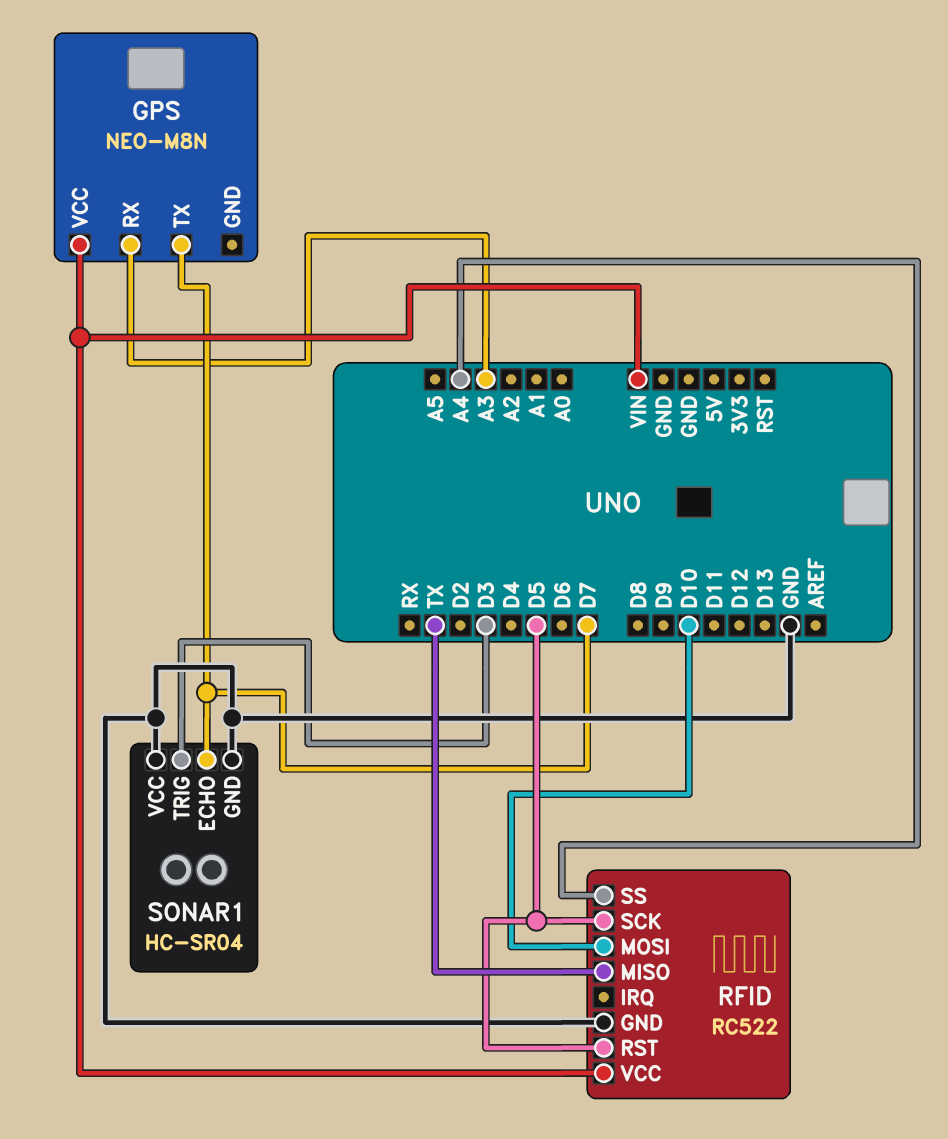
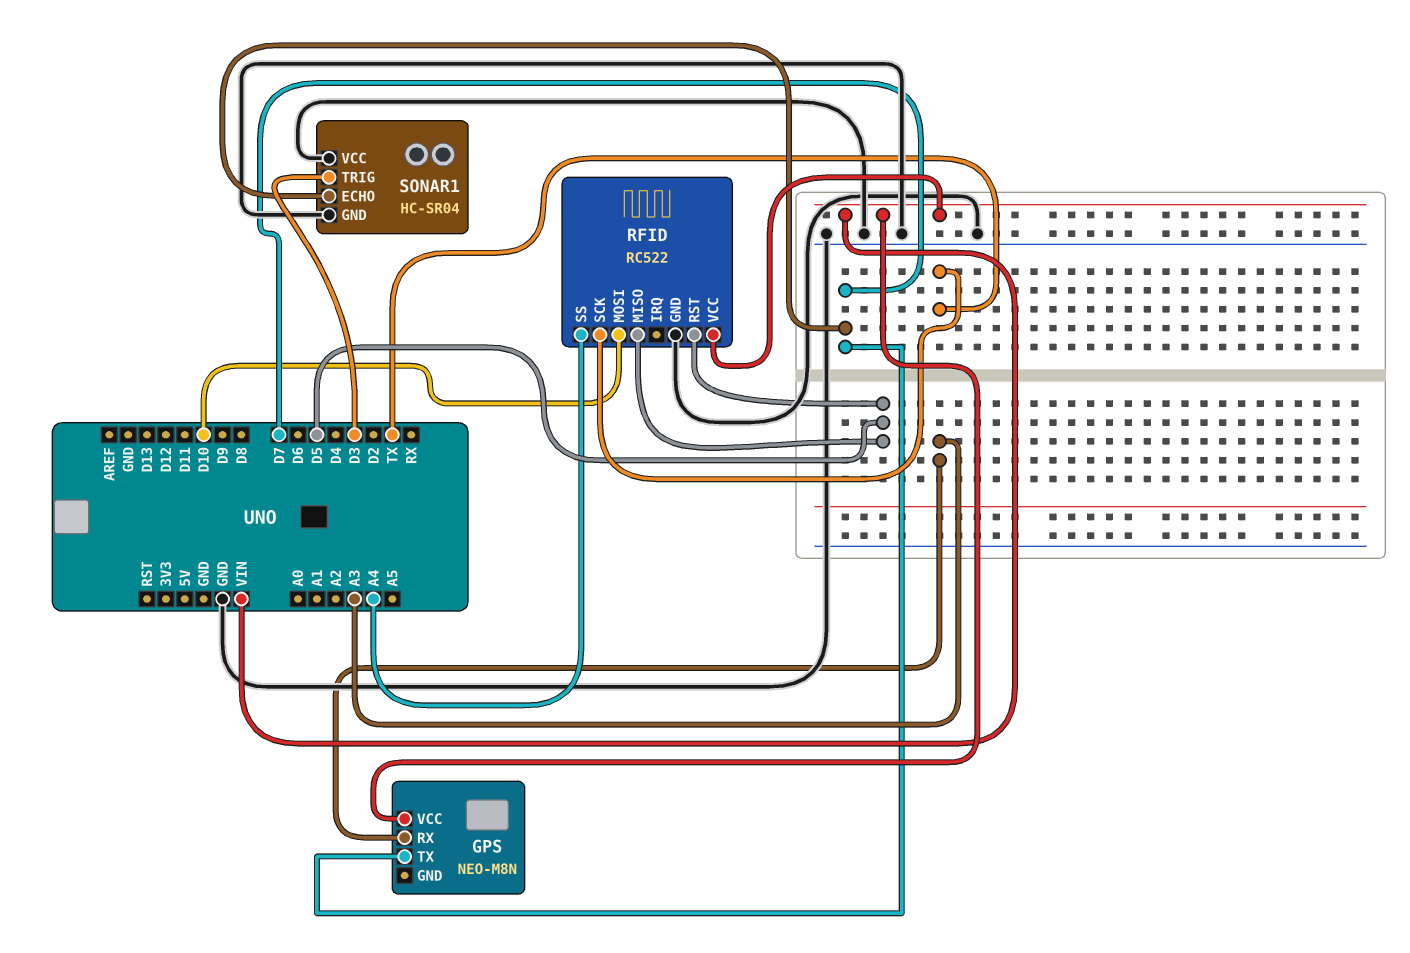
RFID pin MISO: TX -> D5
RFID pin SCK: D5 -> TX

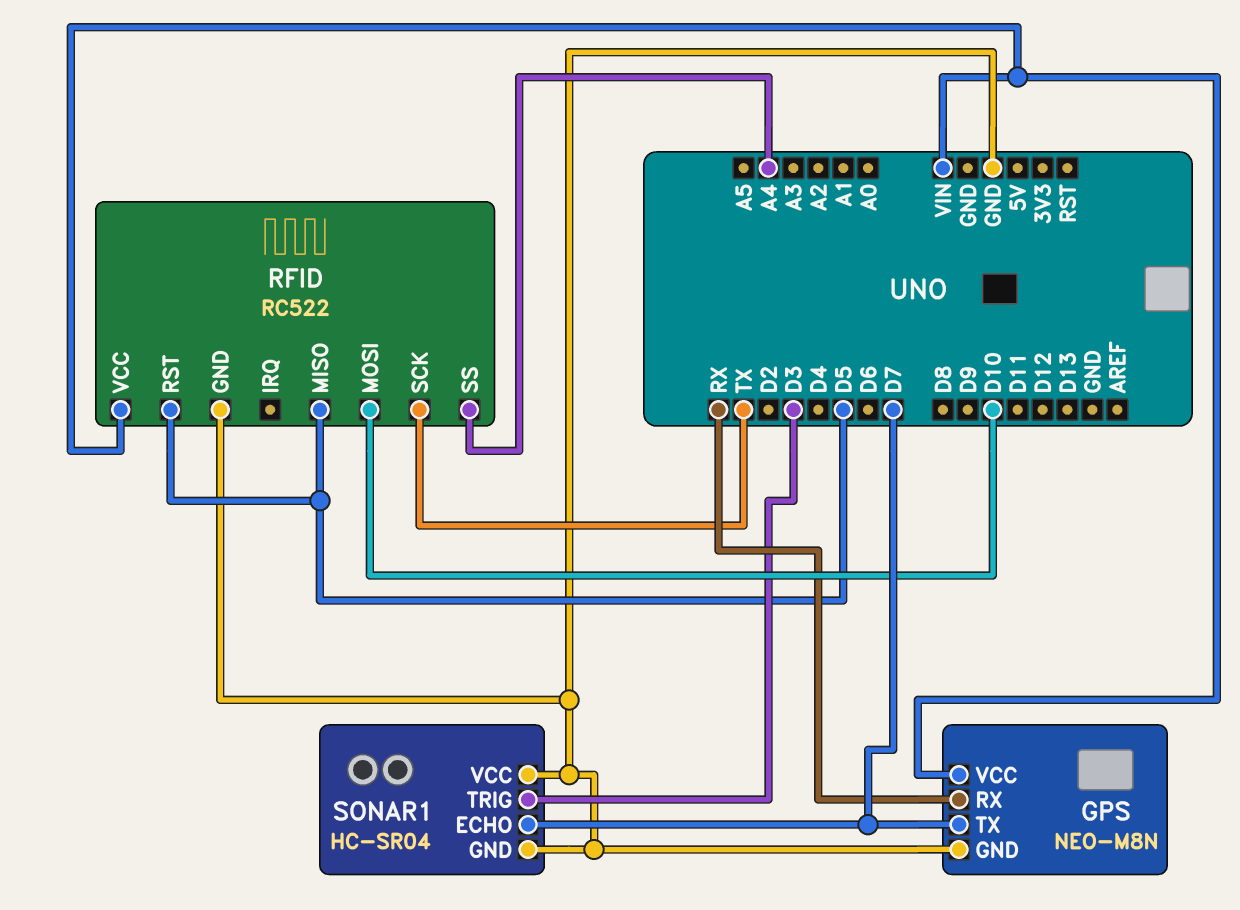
GPS pin GND: none -> GND
GPS pin RX: A3 -> RX

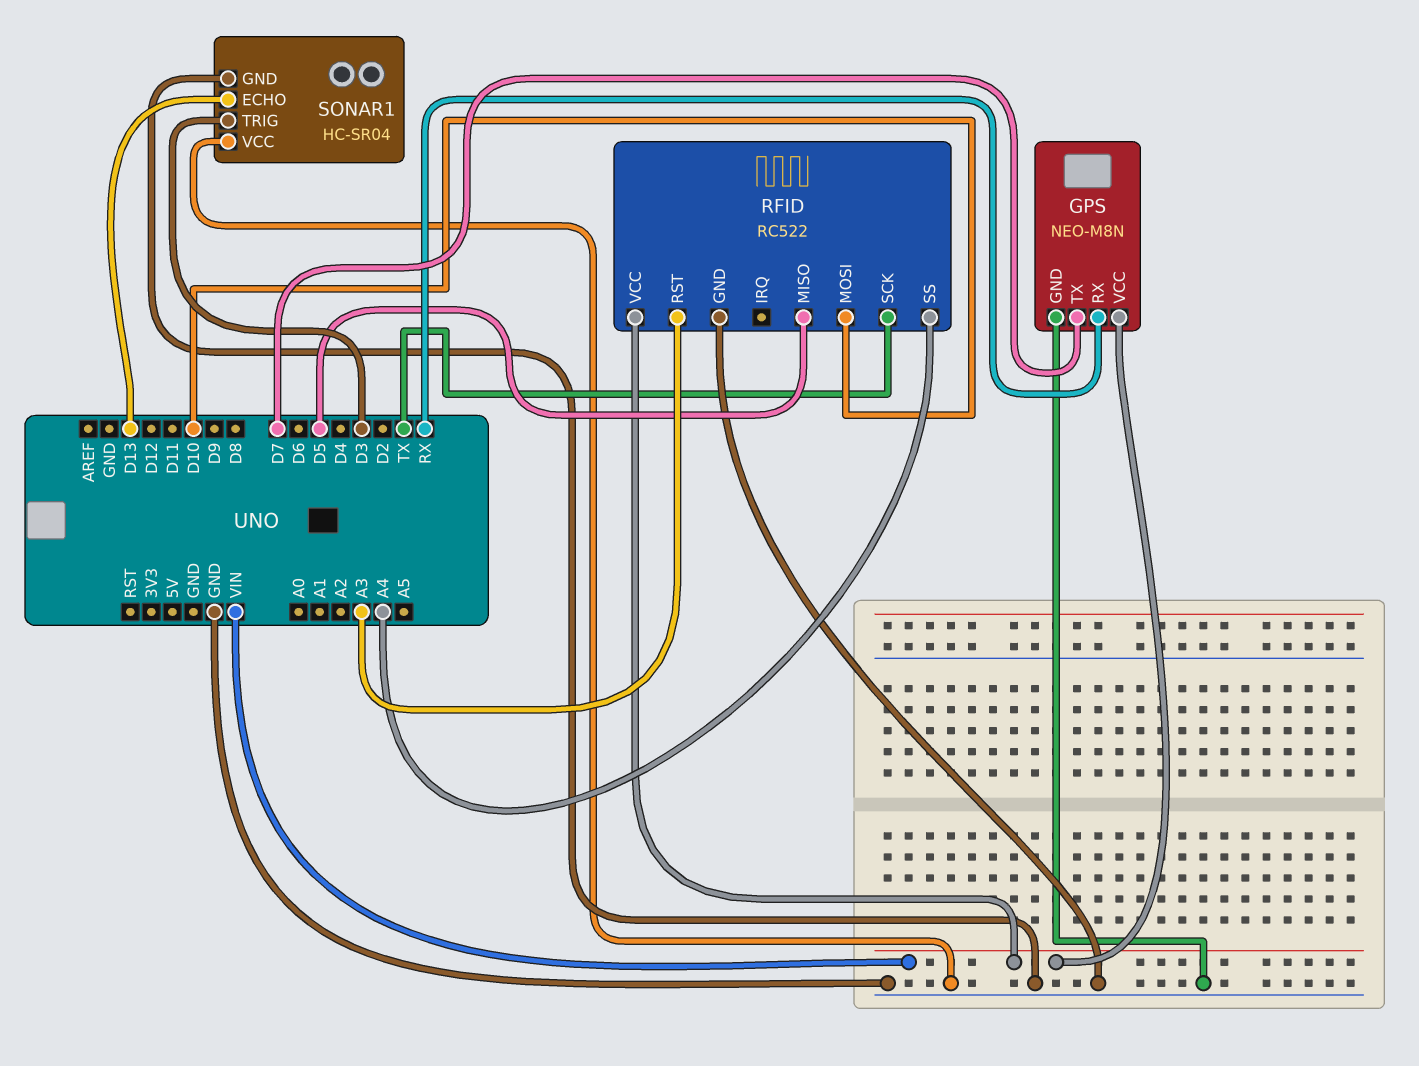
RFID pin RST: D5 -> A3
SONAR1 pin ECHO: D7 -> D13

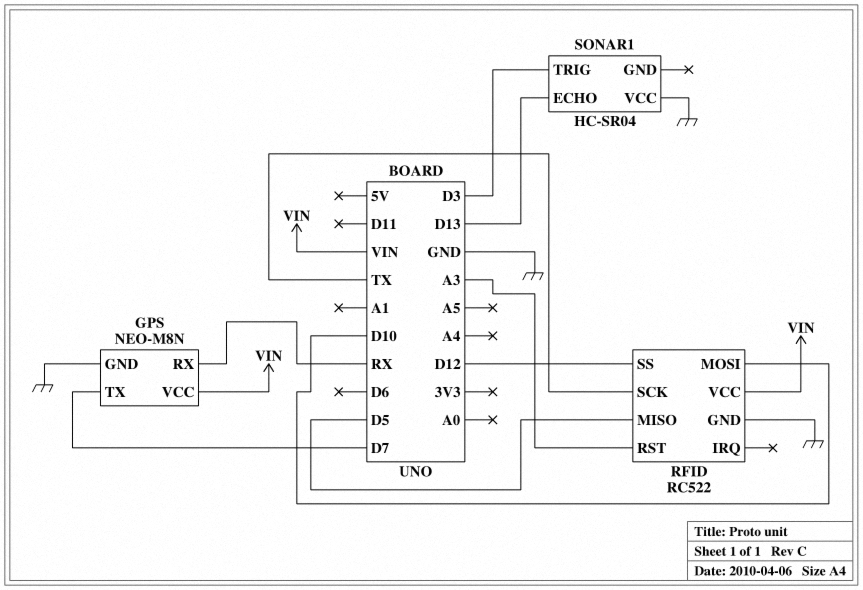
RFID pin SS: A4 -> D12
SONAR1 pin GND: GND -> none

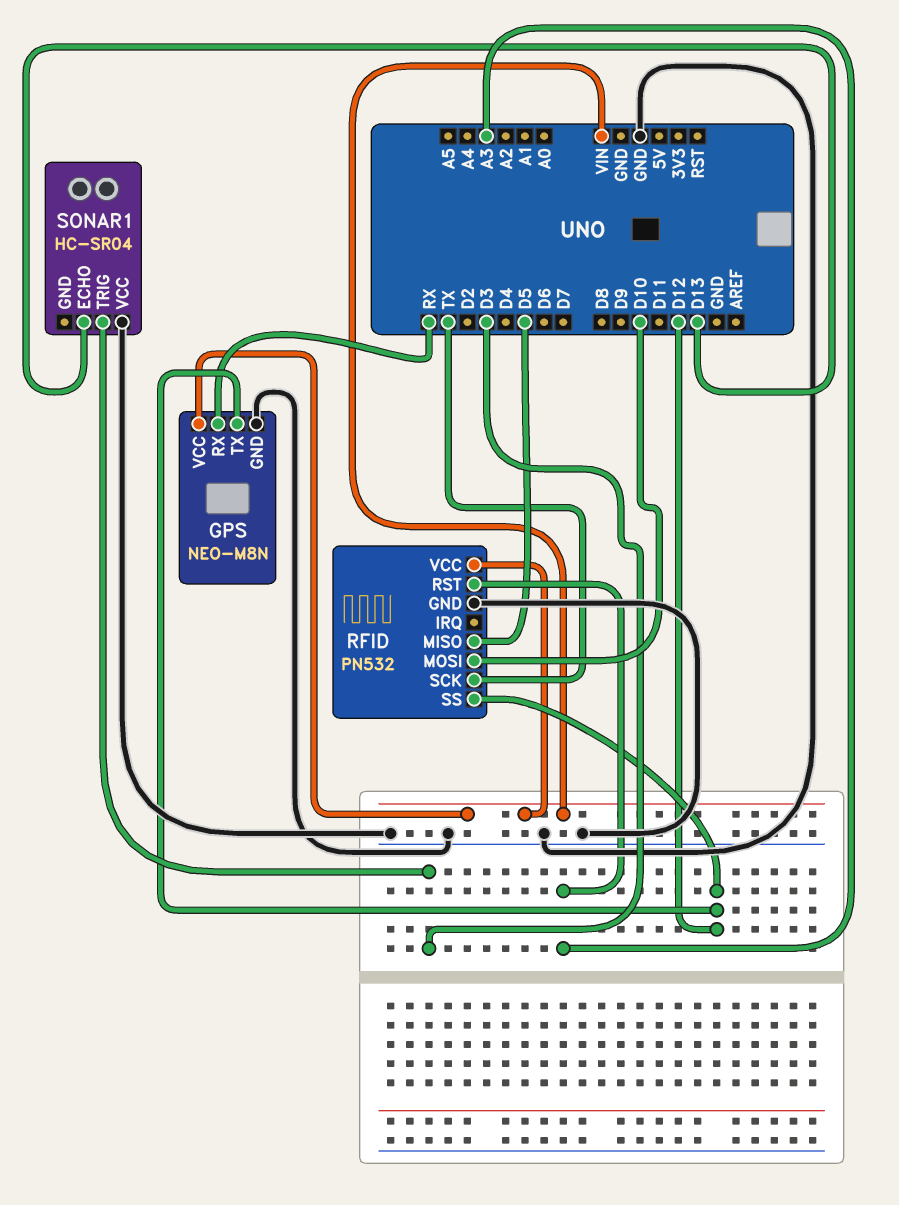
GPS pin TX: D7 -> D12
RFID: RC522 -> PN532

